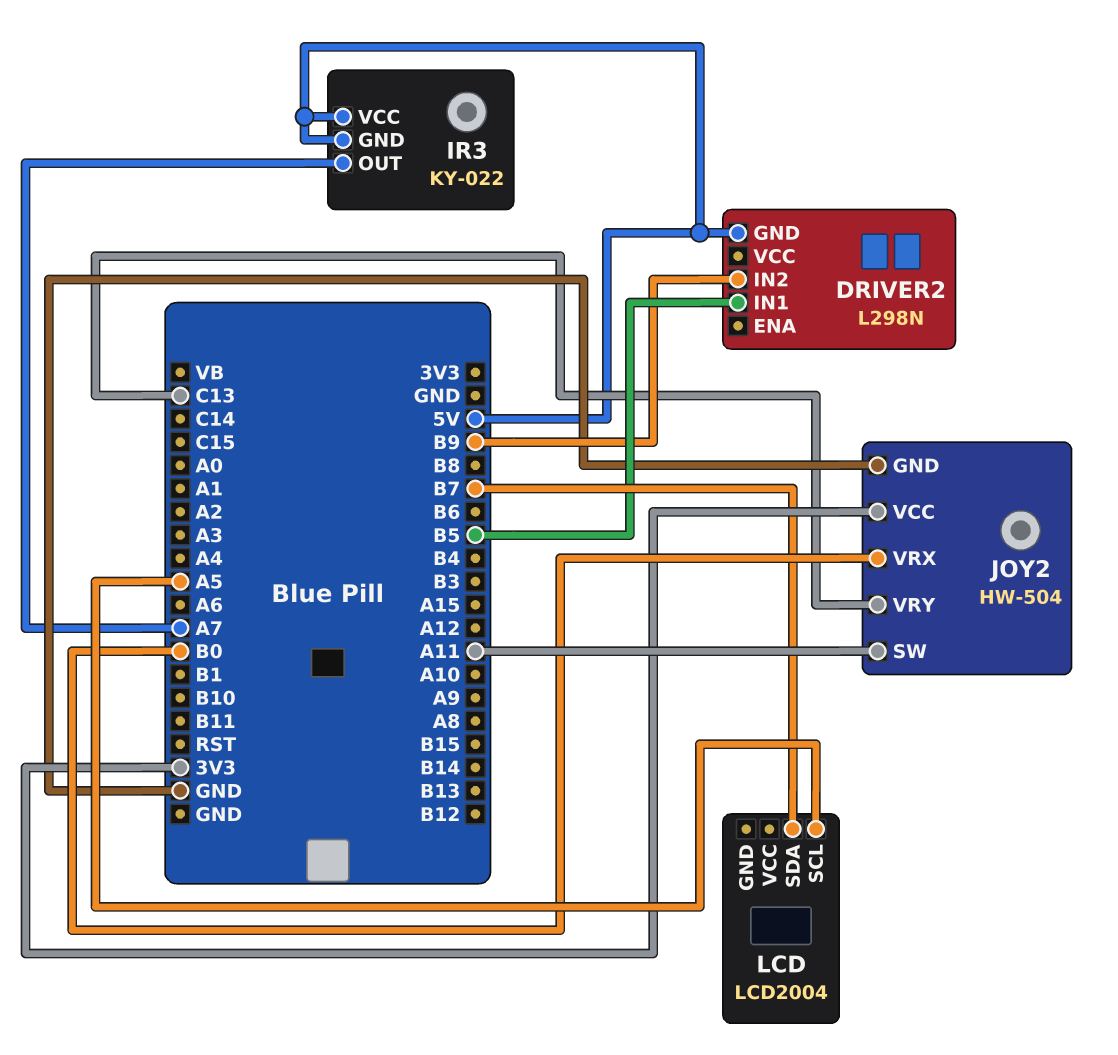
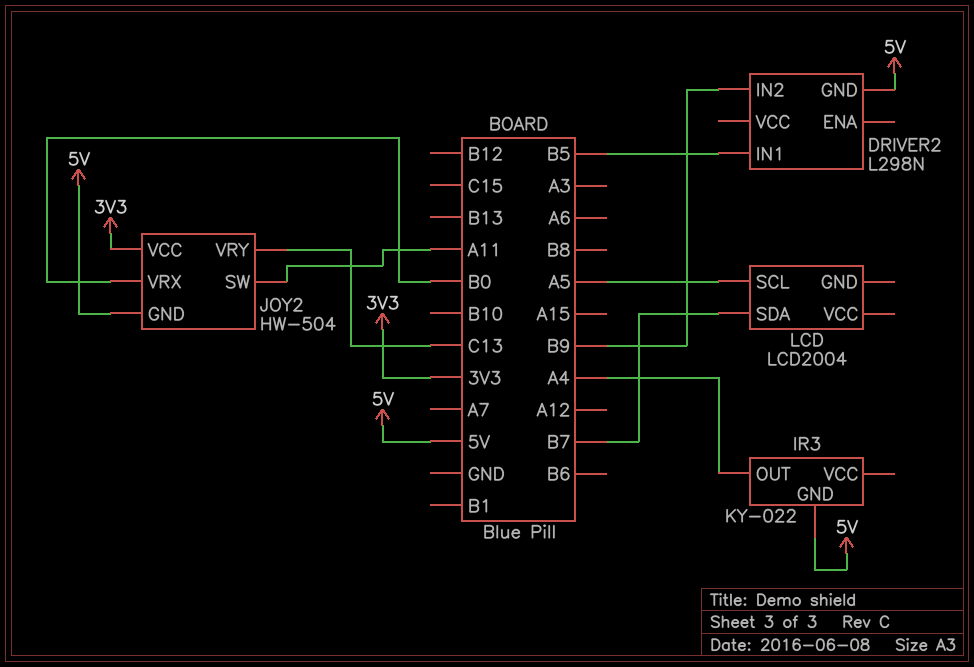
IR3 pin OUT: A7 -> A4
IR3 pin VCC: 5V -> none
JOY2 pin GND: GND -> 5V

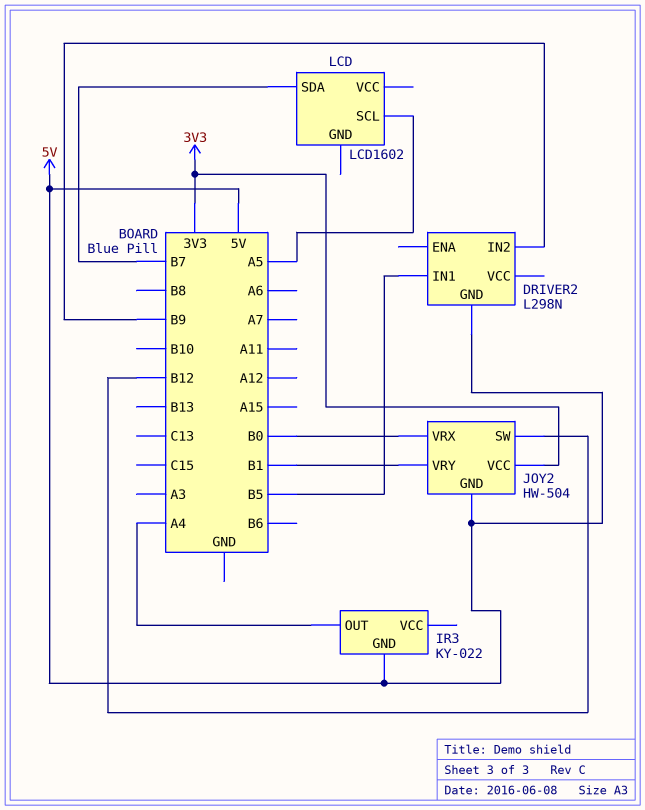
JOY2 pin SW: A11 -> B12
JOY2 pin VRY: C13 -> B1
LCD: LCD2004 -> LCD1602

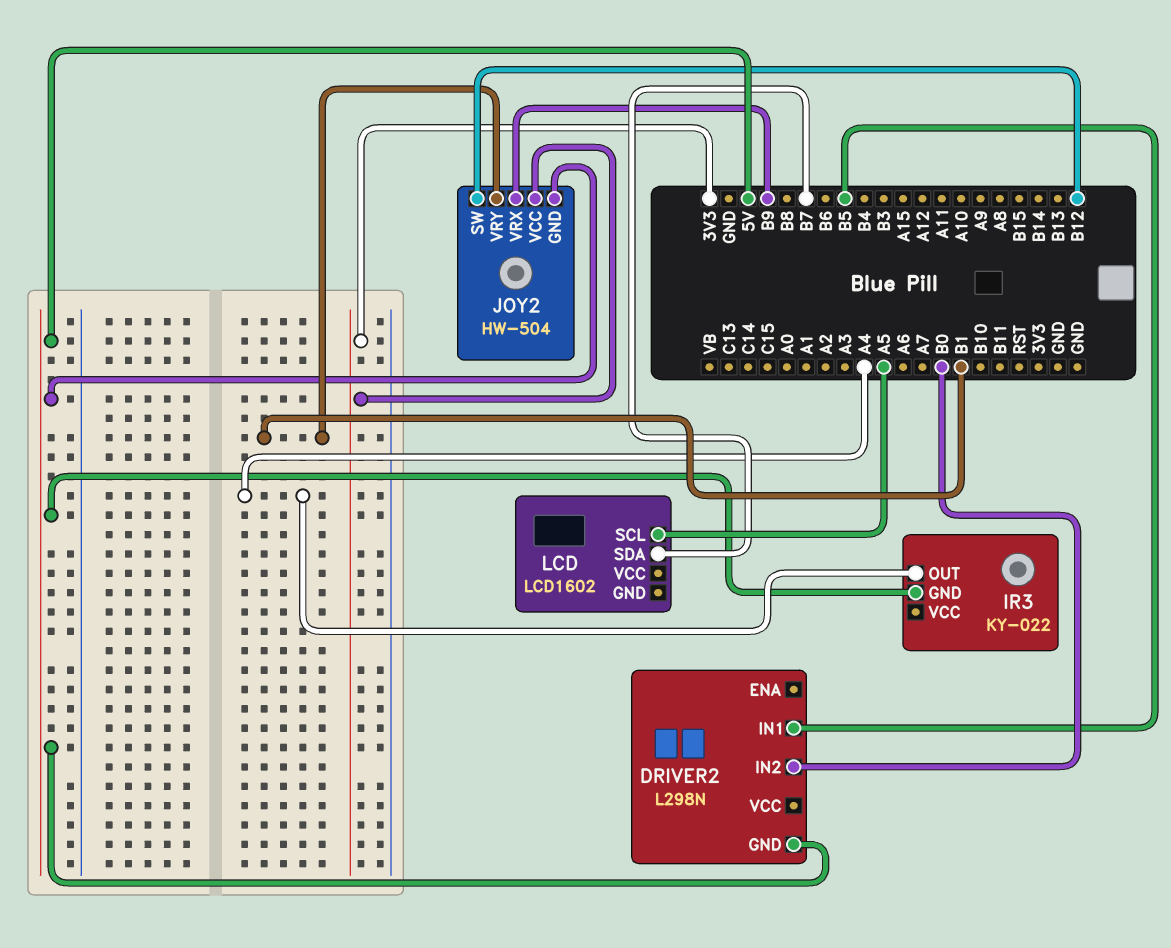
DRIVER2 pin IN2: B9 -> B0
JOY2 pin VRX: B0 -> B9

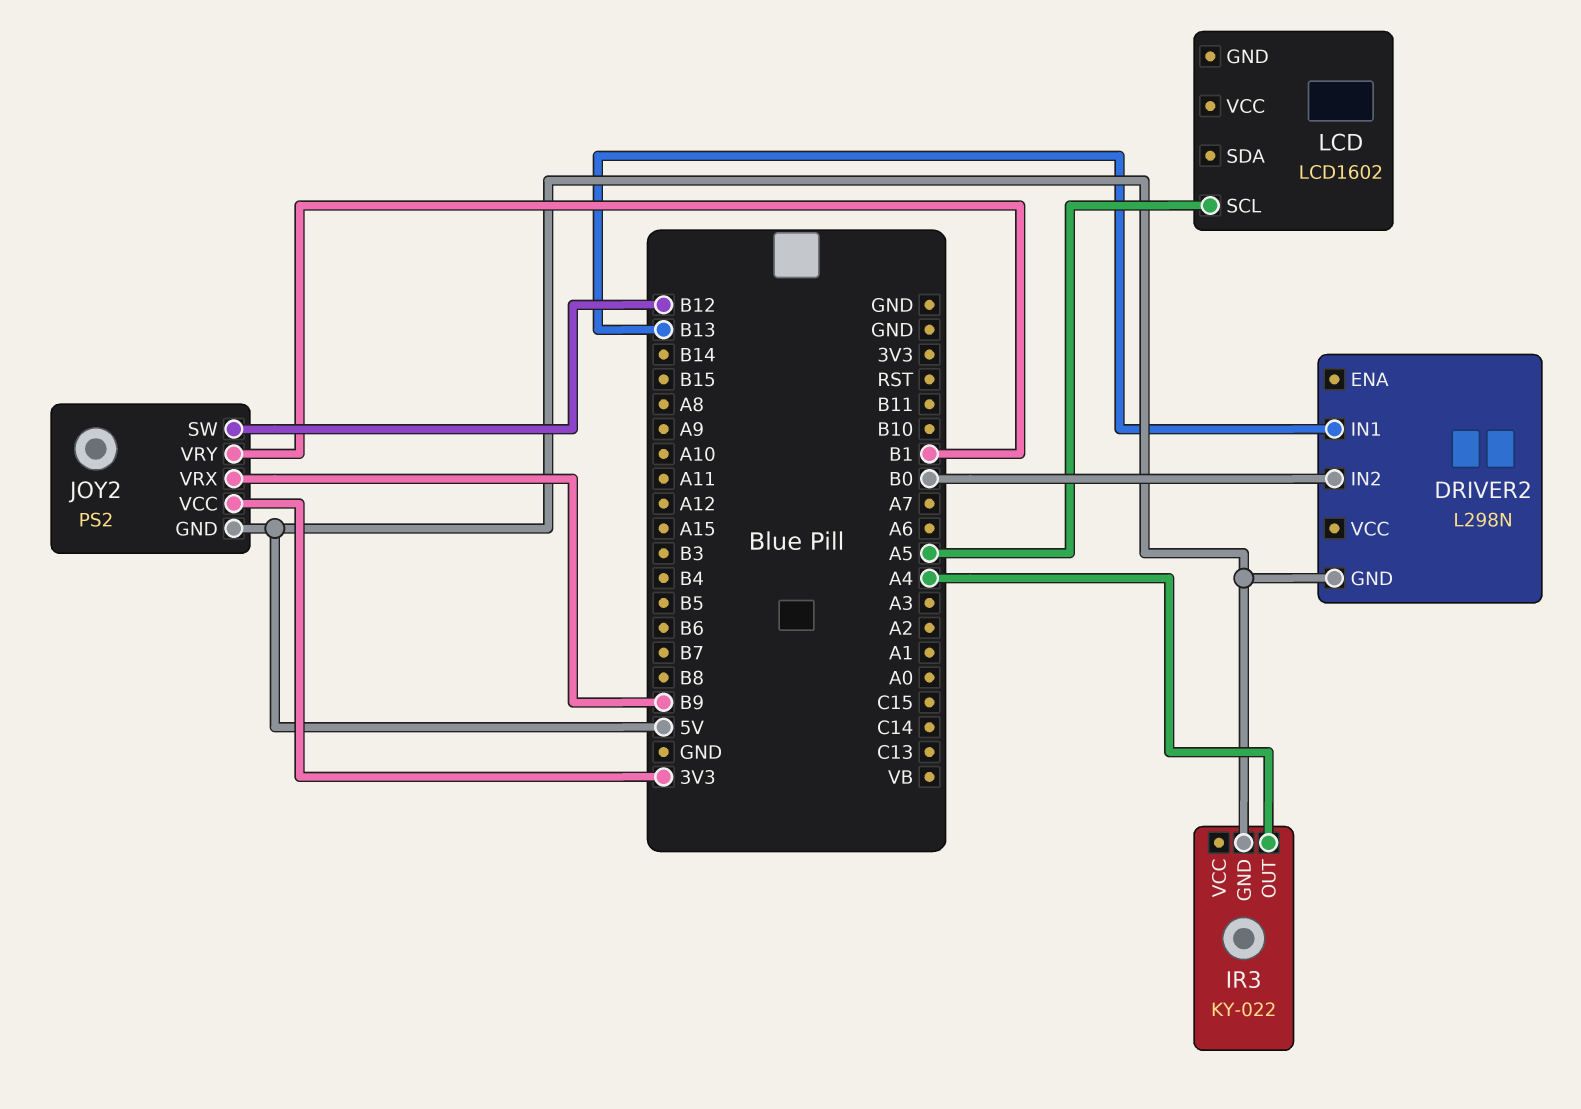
DRIVER2 pin IN1: B5 -> B13
JOY2: HW-504 -> PS2
LCD pin SDA: B7 -> none

